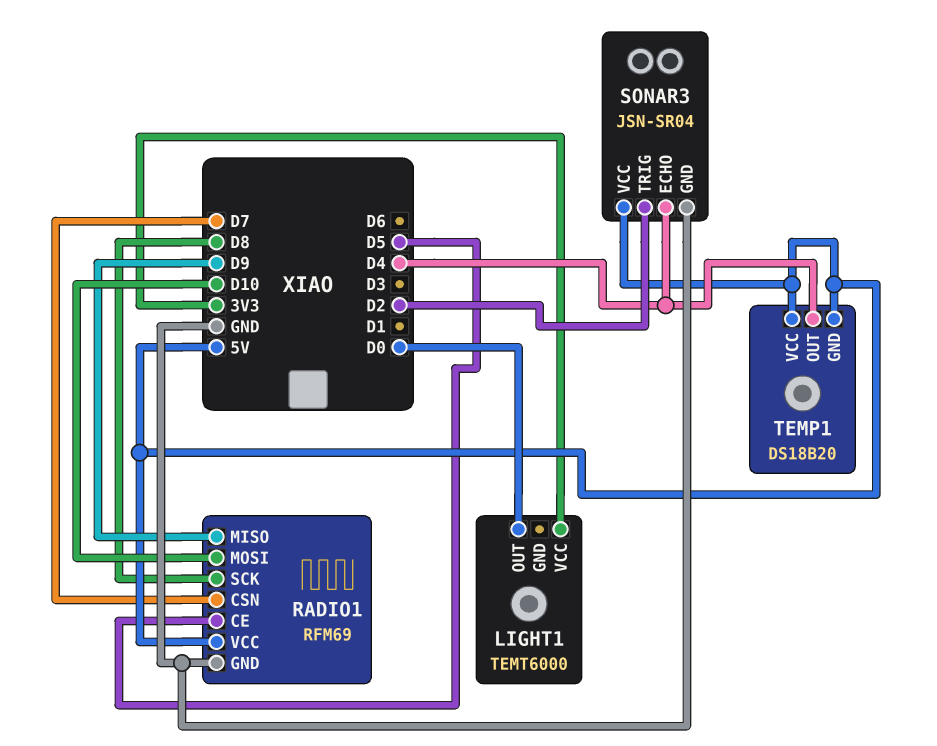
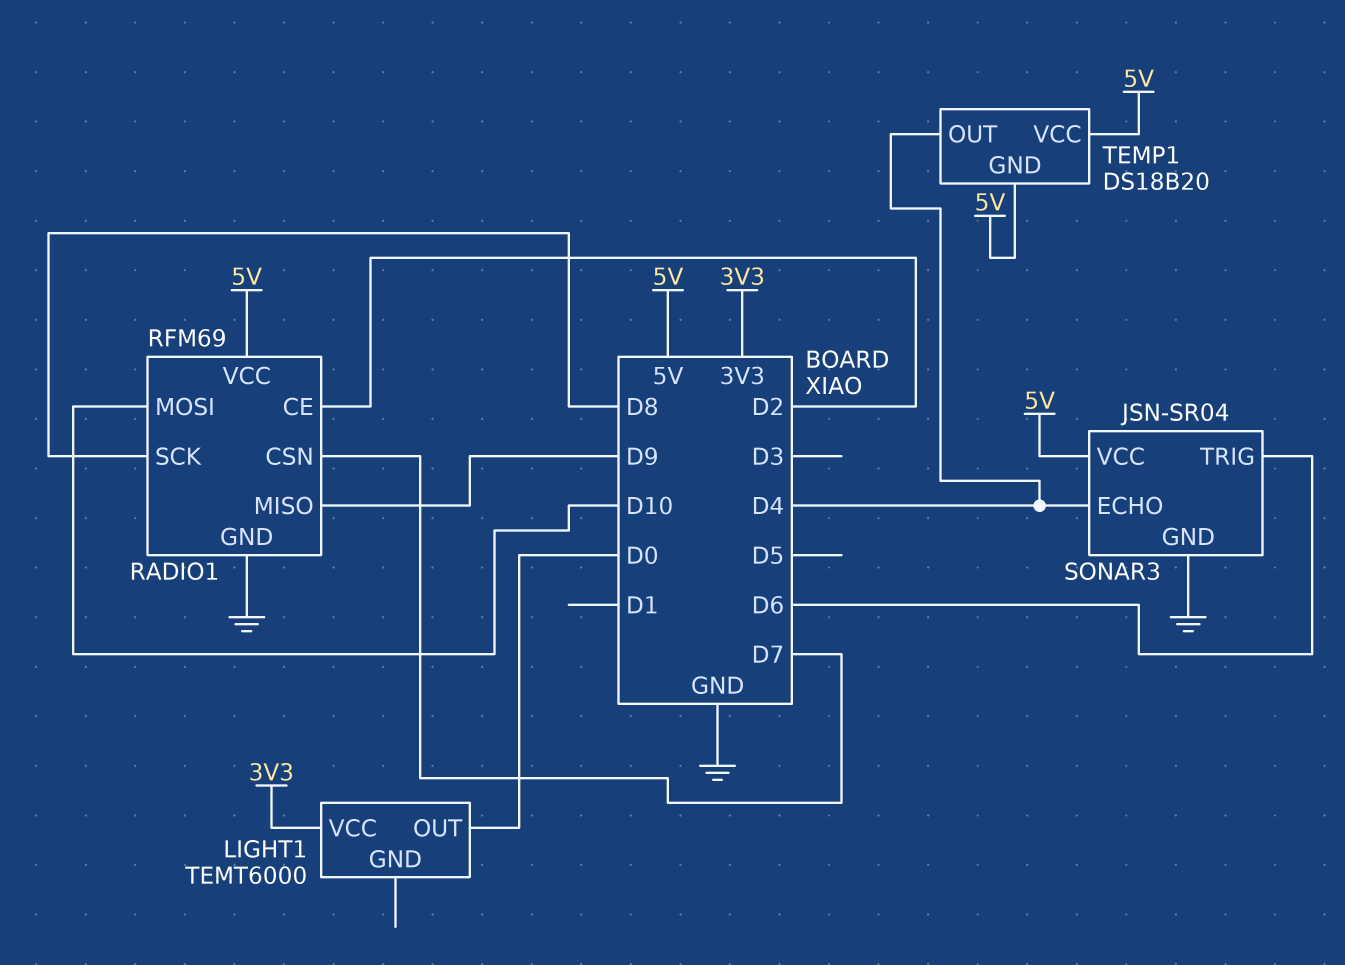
RADIO1 pin CE: D5 -> D2
SONAR3 pin TRIG: D2 -> D6

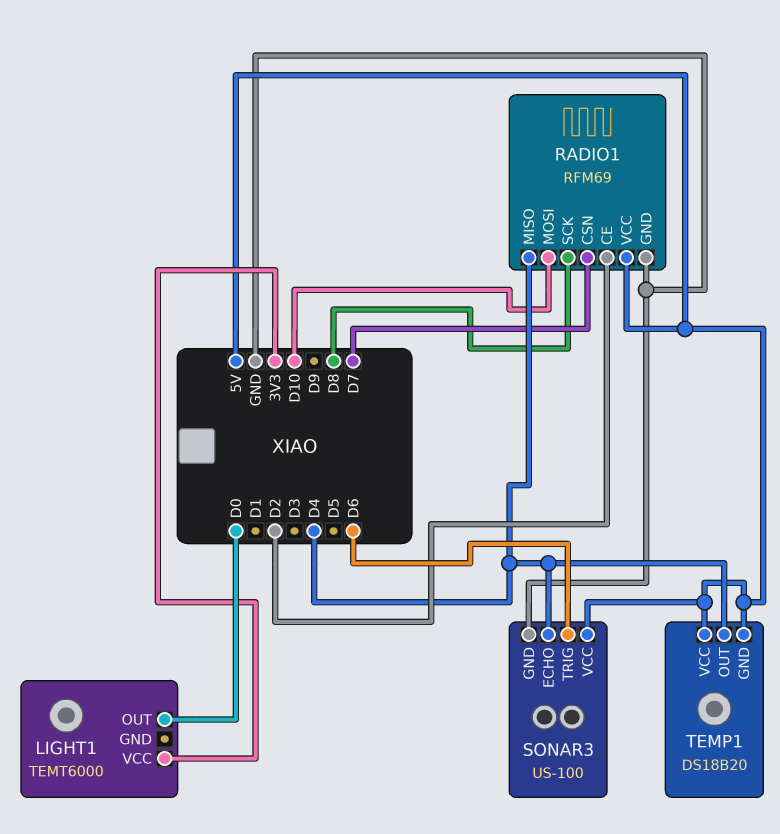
RADIO1 pin MISO: D9 -> D4
SONAR3: JSN-SR04 -> US-100

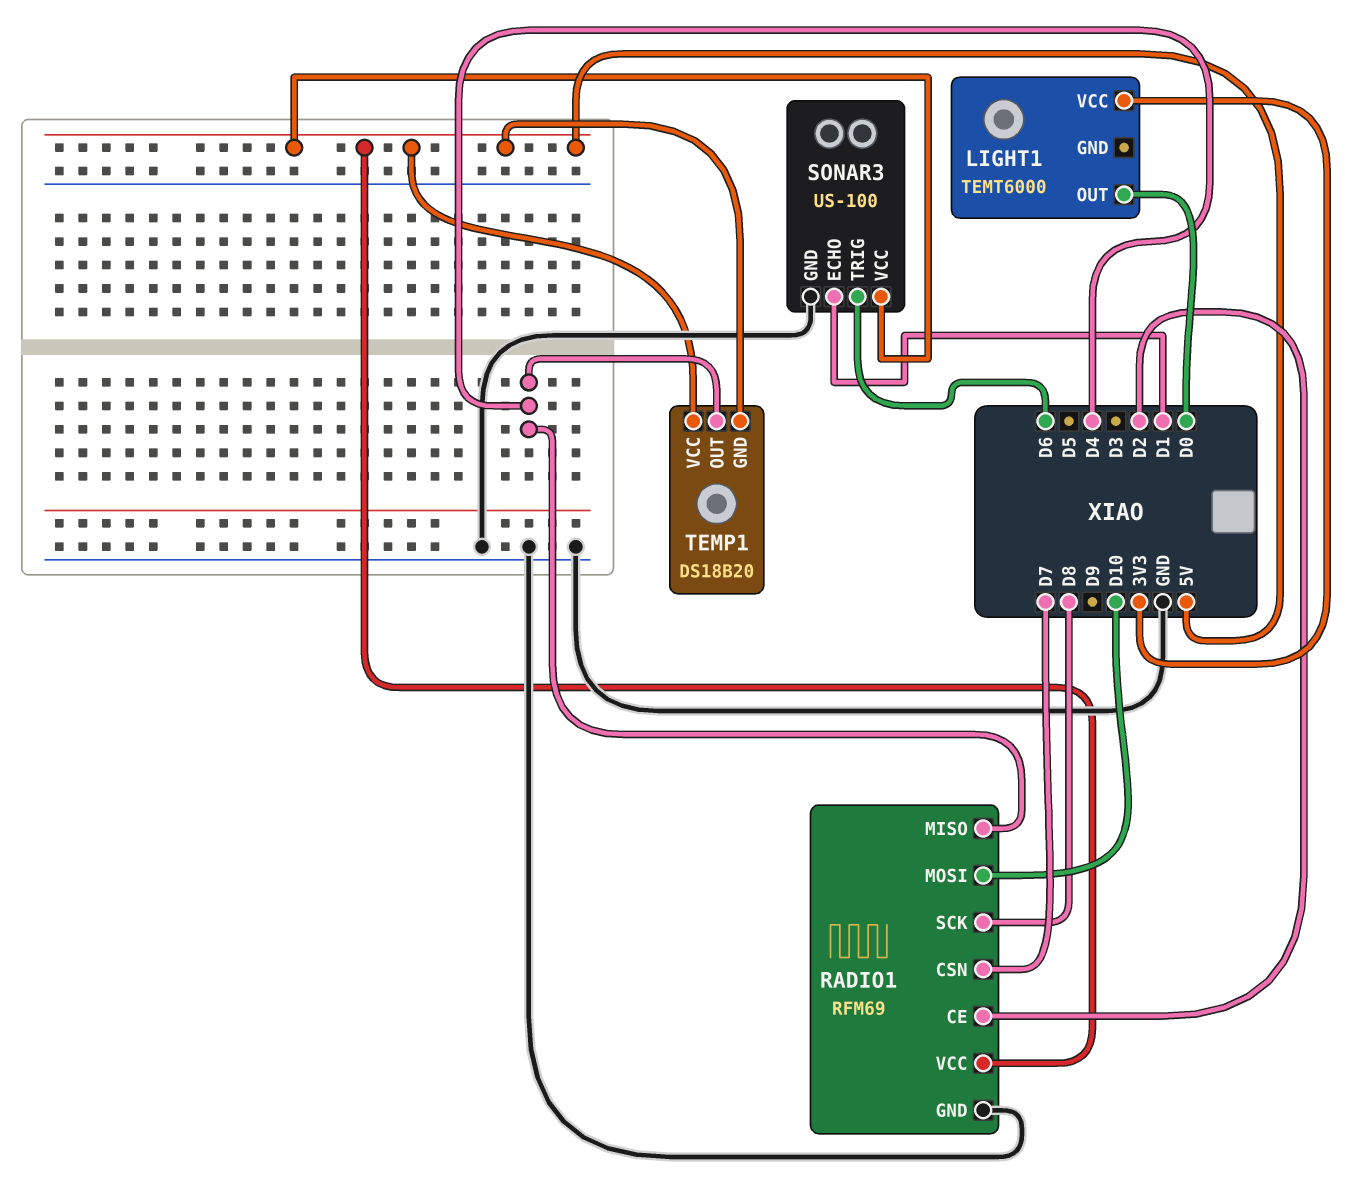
SONAR3 pin ECHO: D4 -> D1

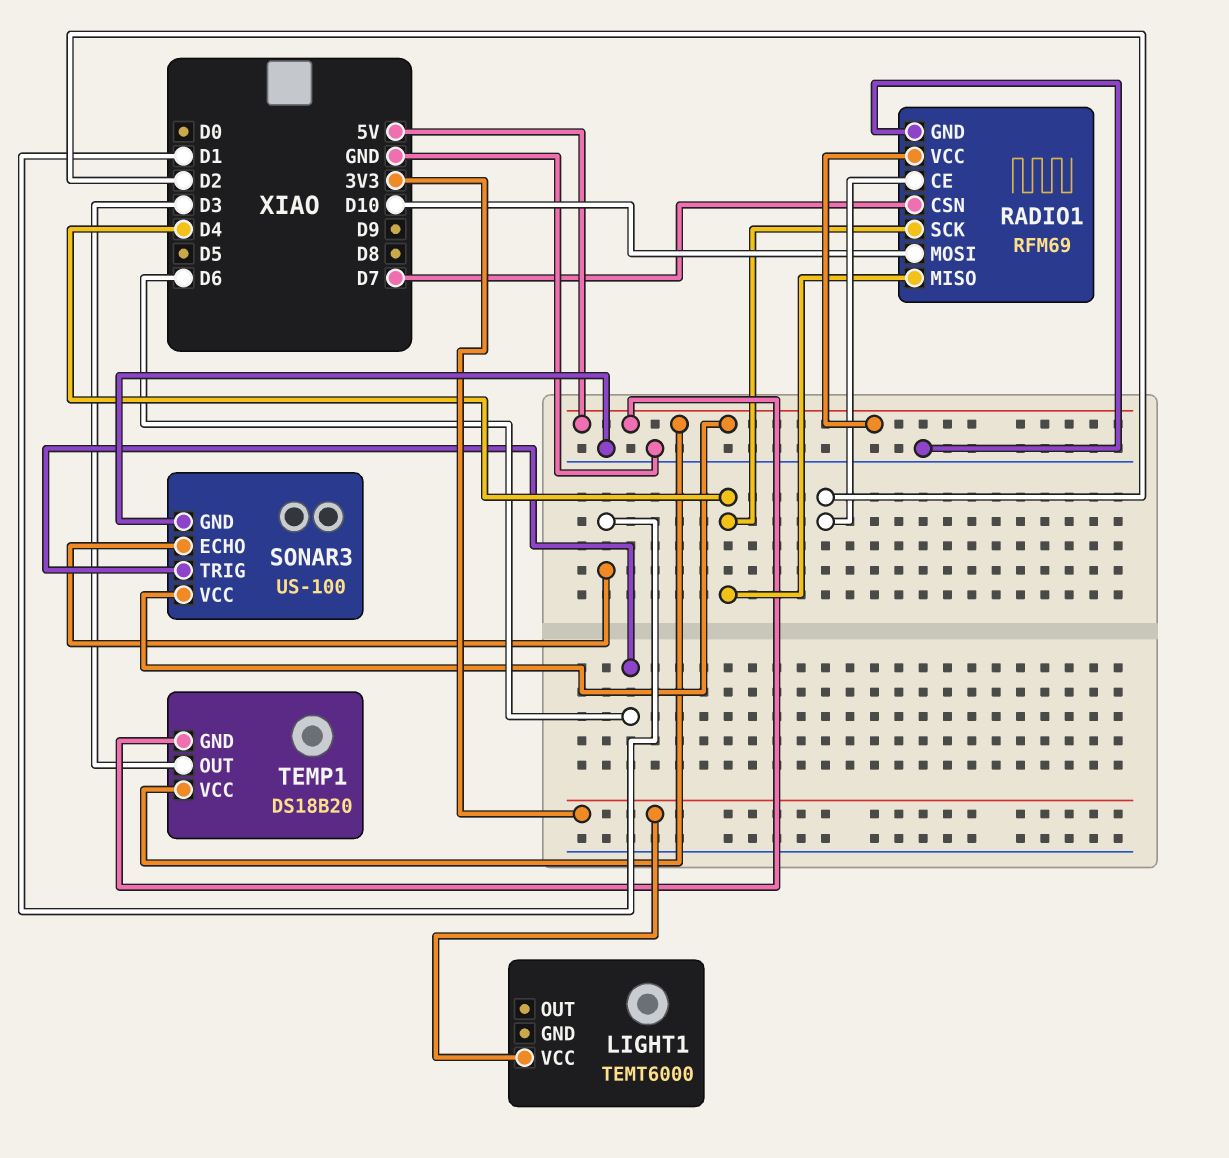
LIGHT1 pin OUT: D0 -> none
RADIO1 pin SCK: D8 -> D4
TEMP1 pin OUT: D4 -> D3

